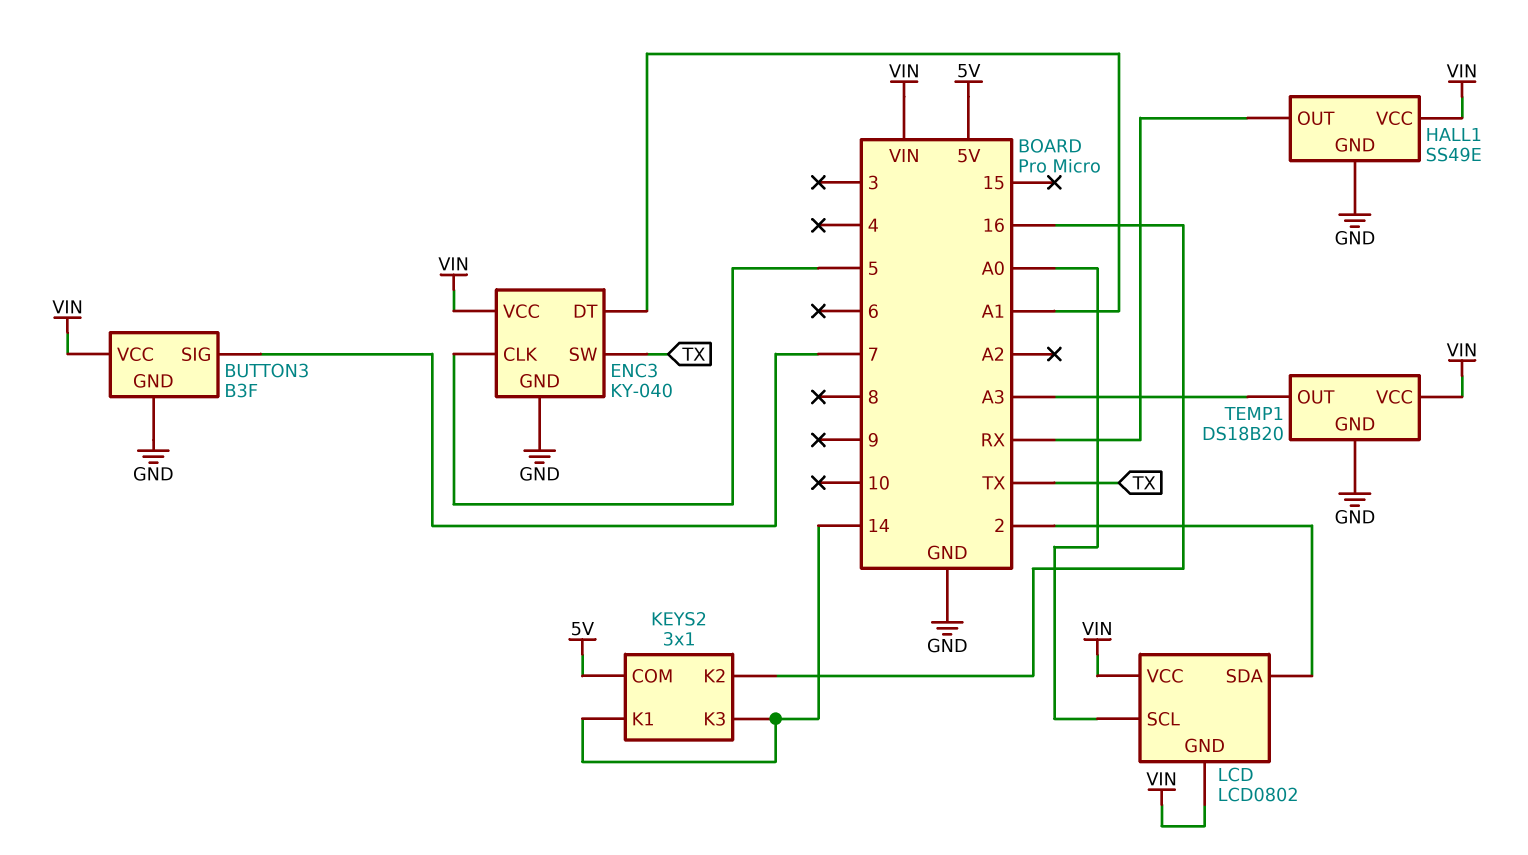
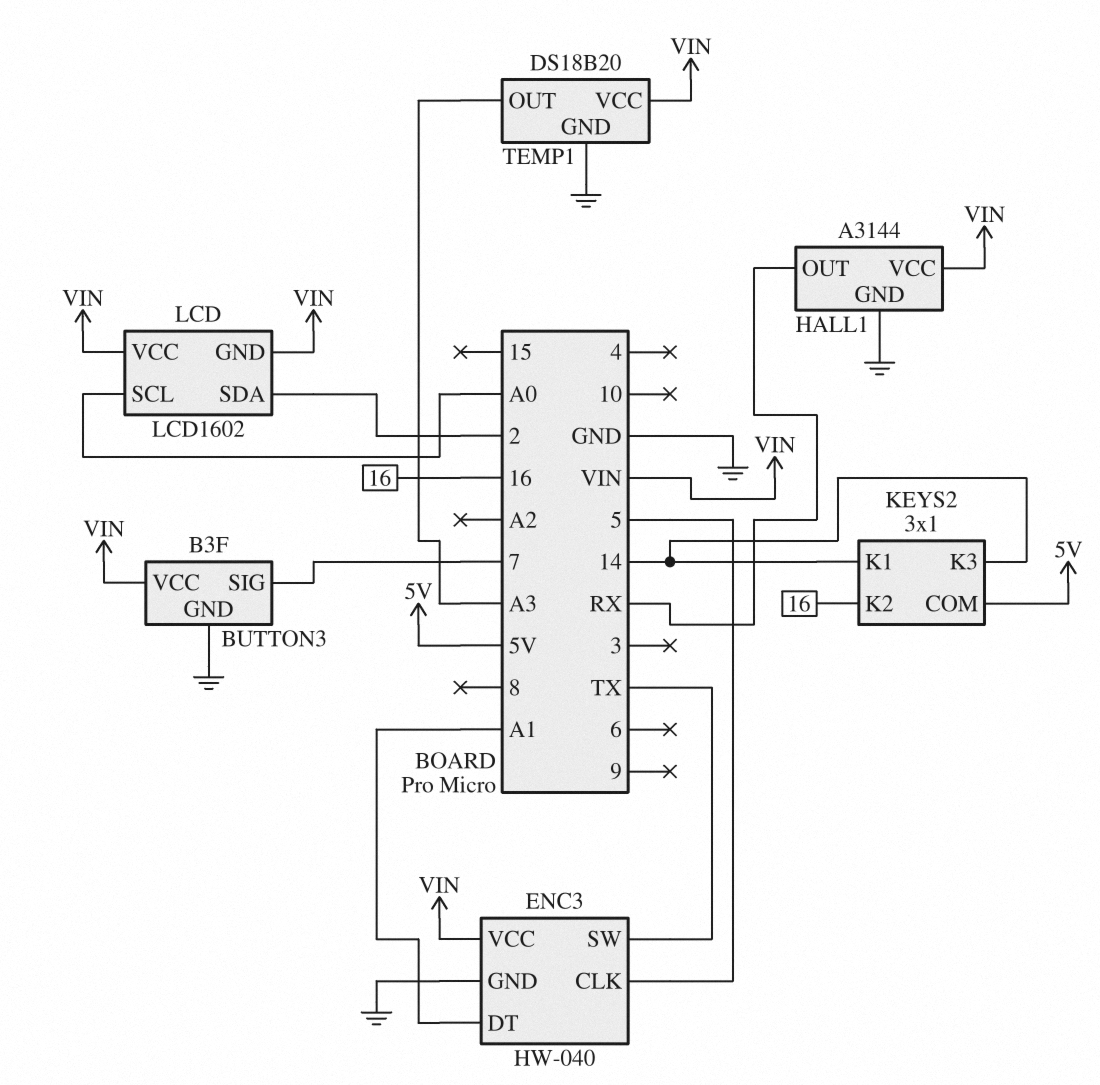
ENC3: KY-040 -> HW-040
HALL1: SS49E -> A3144
LCD: LCD0802 -> LCD1602

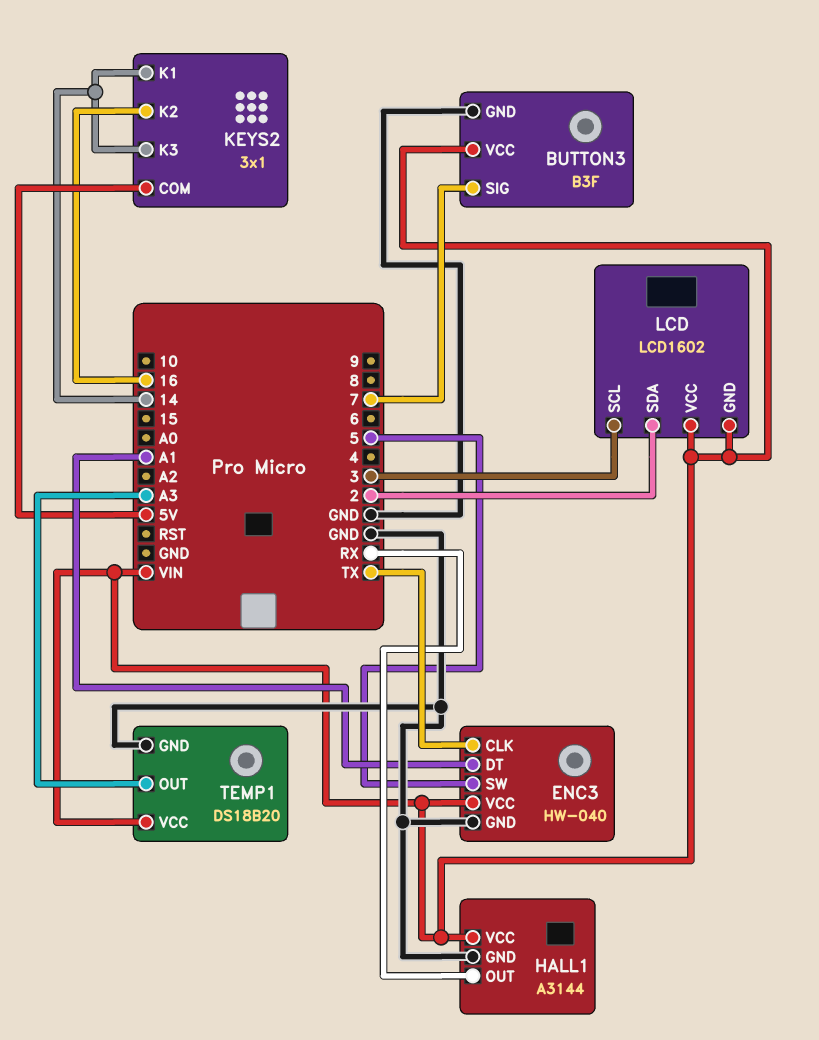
ENC3 pin CLK: 5 -> TX
ENC3 pin SW: TX -> 5
LCD pin SCL: A0 -> 3

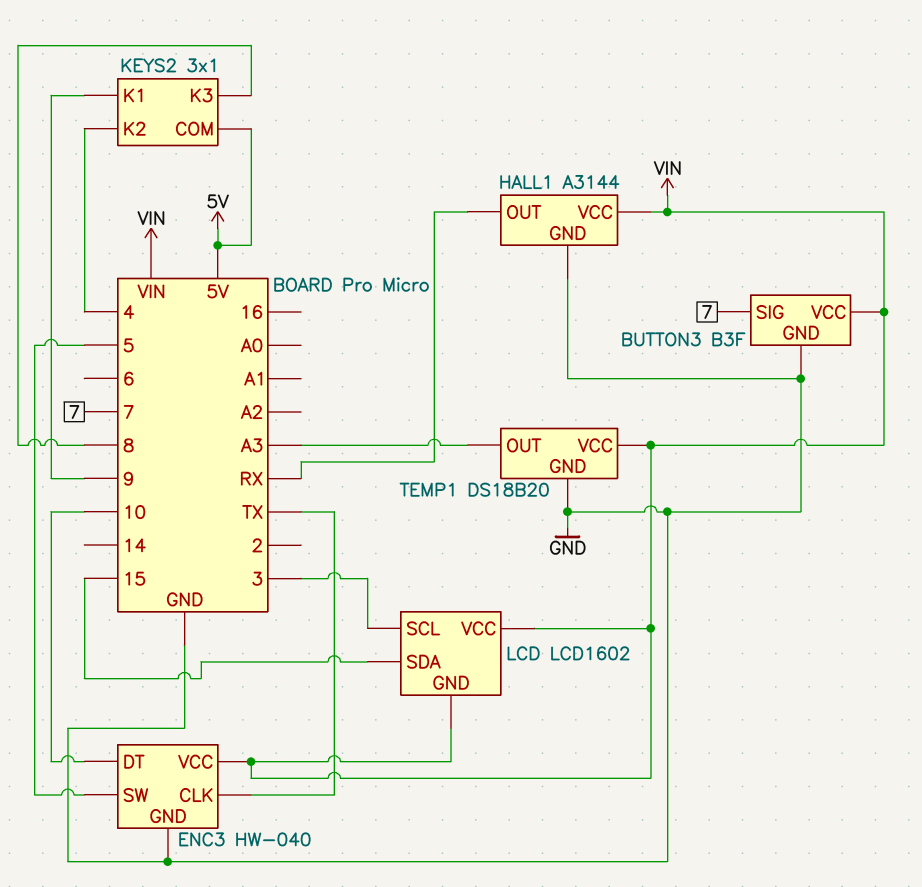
ENC3 pin DT: A1 -> 10
KEYS2 pin K1: 14 -> 9
KEYS2 pin K2: 16 -> 4
KEYS2 pin K3: 14 -> 8
LCD pin SDA: 2 -> 15

